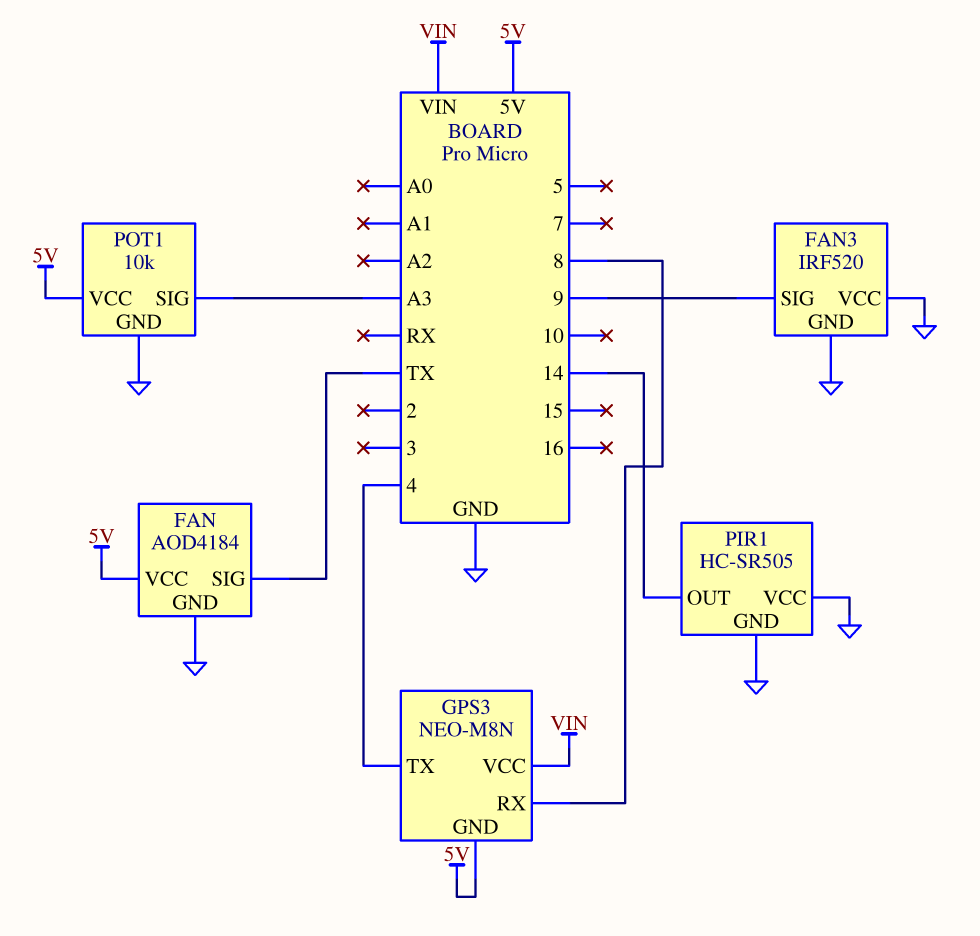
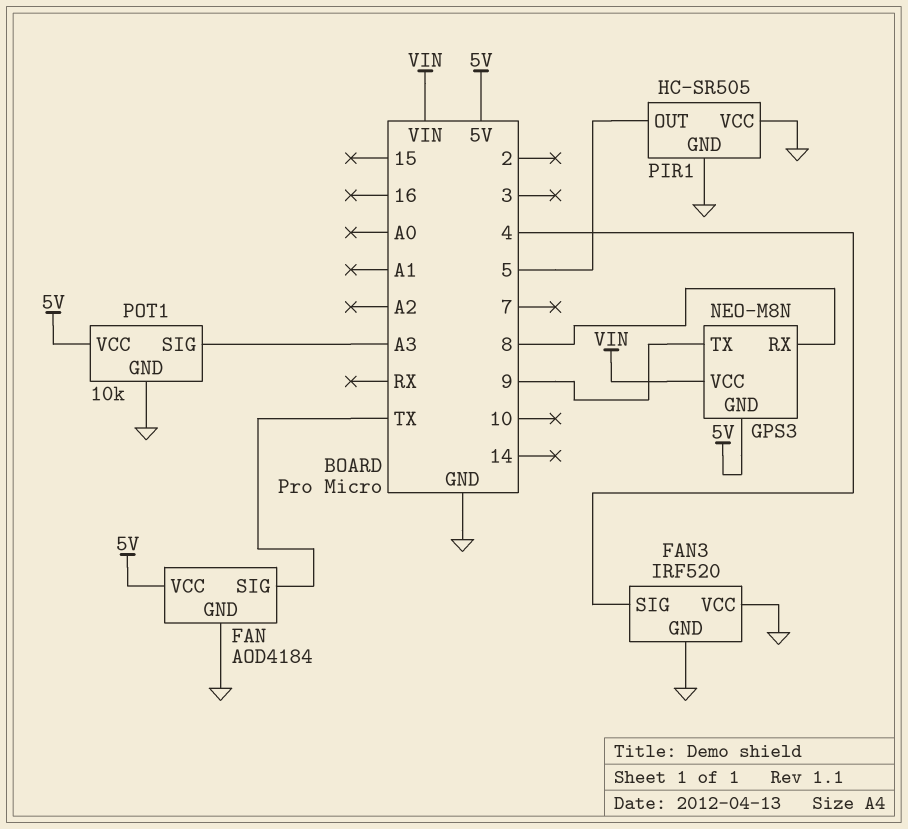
FAN3 pin SIG: 9 -> 4
GPS3 pin TX: 4 -> 9
PIR1 pin OUT: 14 -> 5

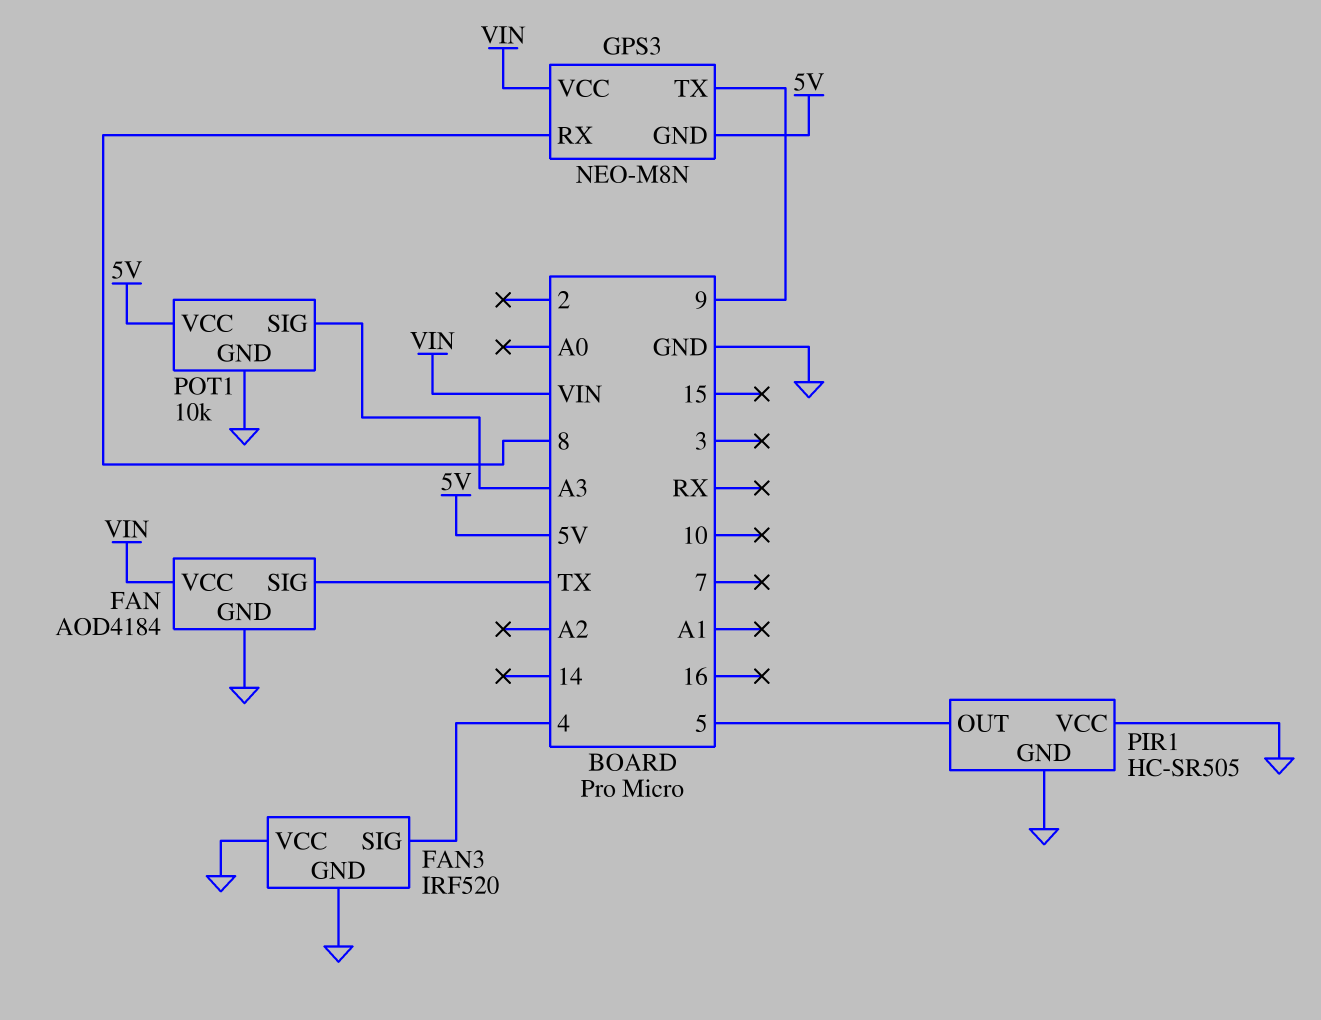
FAN pin VCC: 5V -> VIN

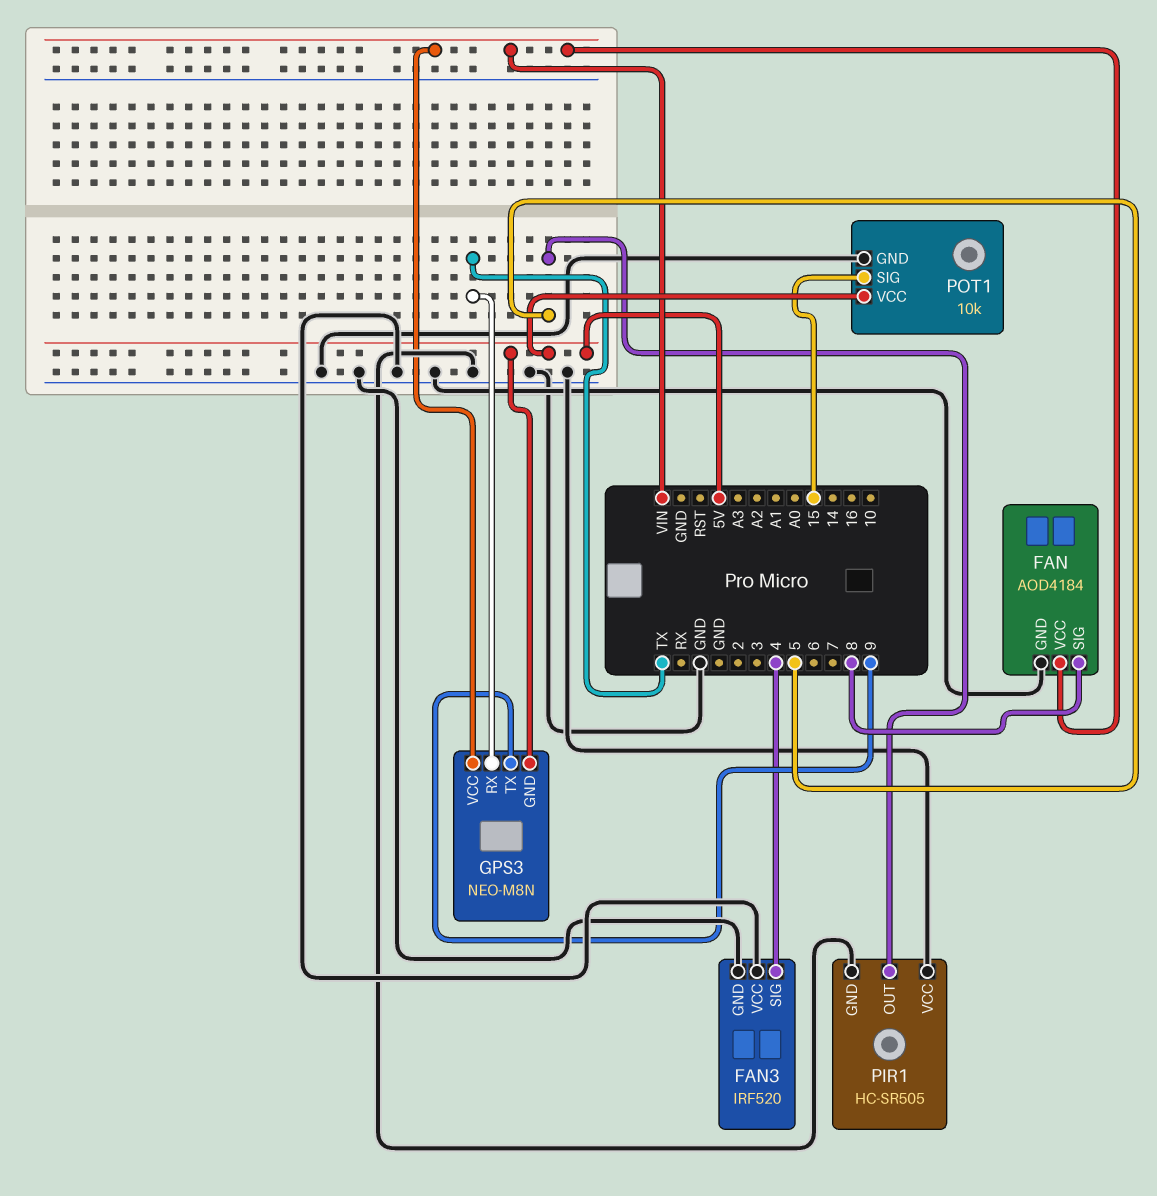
FAN pin SIG: TX -> 8
GPS3 pin RX: 8 -> TX
POT1 pin SIG: A3 -> 15

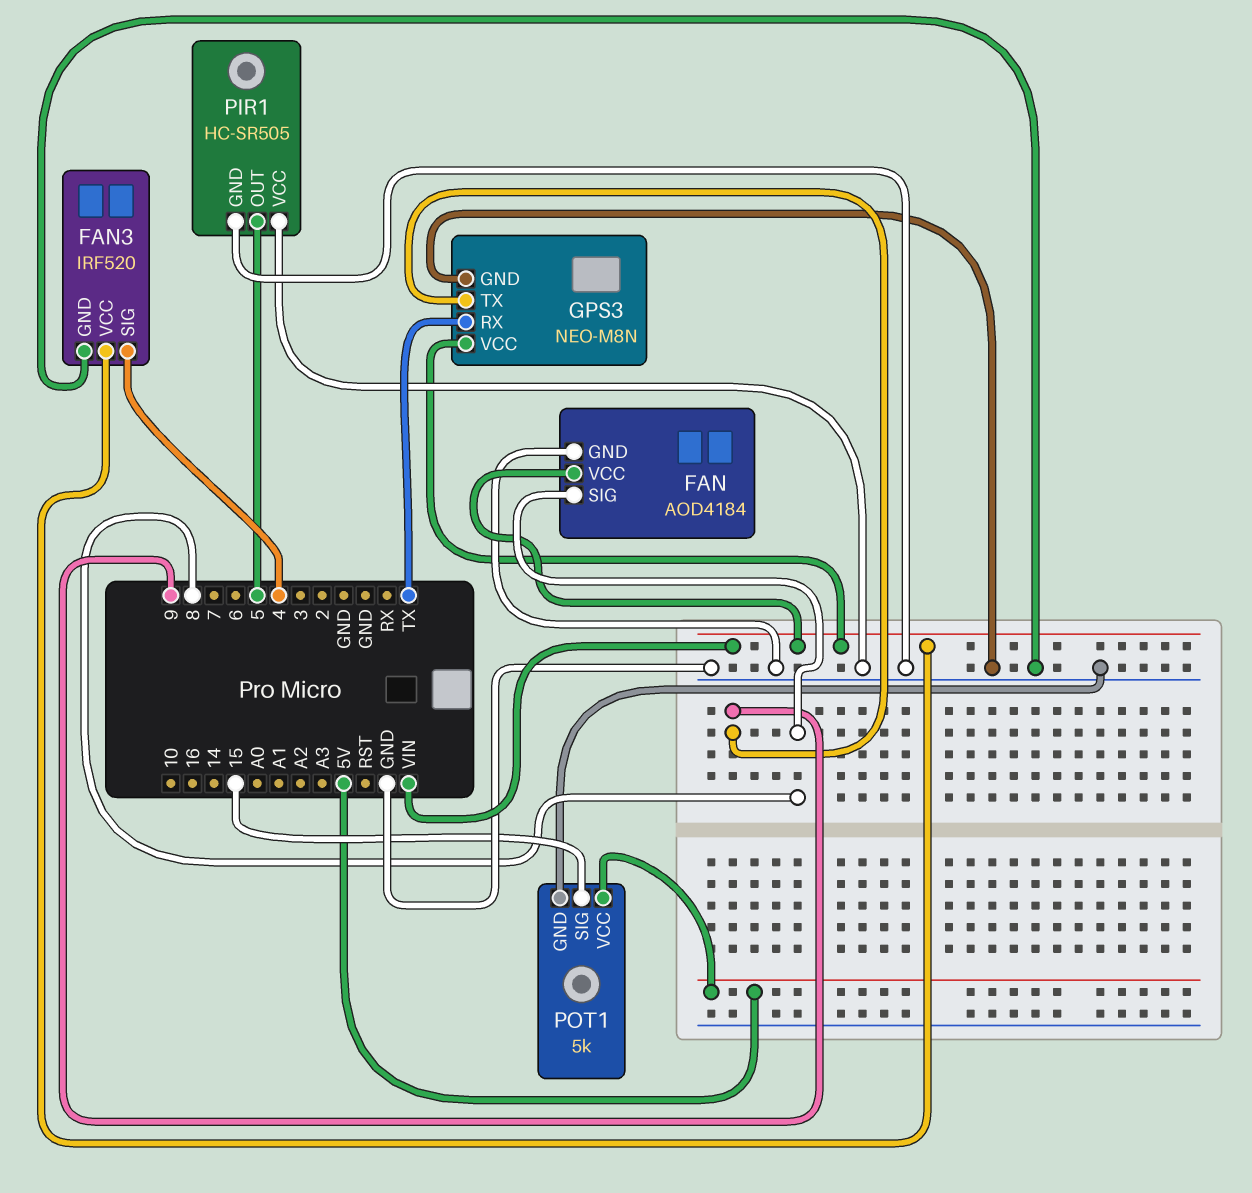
FAN3 pin VCC: GND -> VIN
GPS3 pin GND: 5V -> GND
POT1: 10k -> 5k

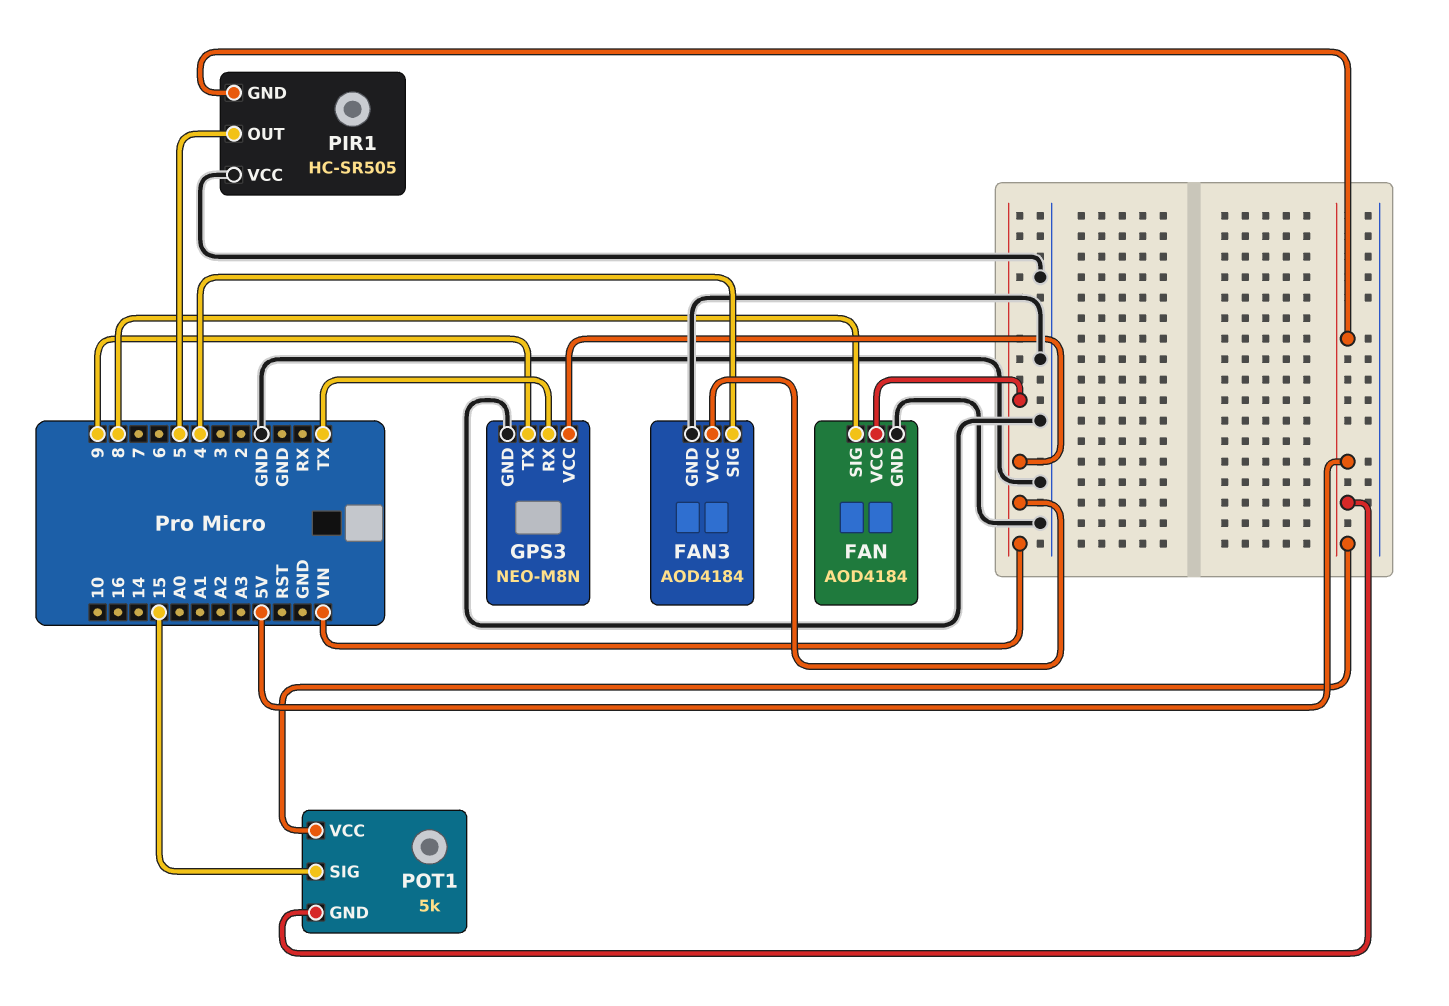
FAN3: IRF520 -> AOD4184
PIR1 pin GND: GND -> 5V
POT1 pin GND: GND -> 5V

